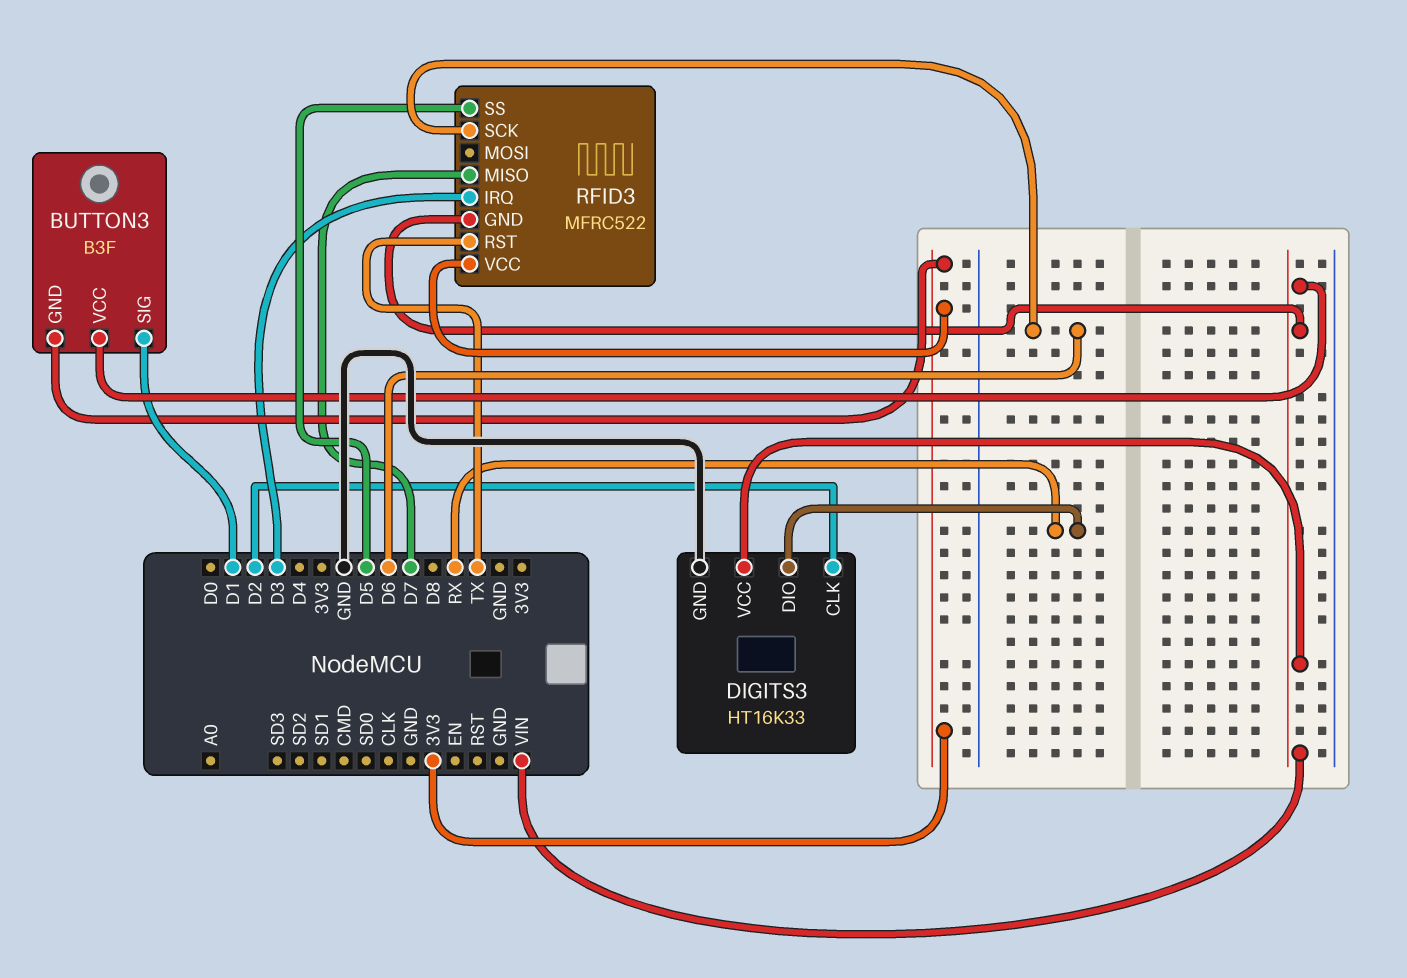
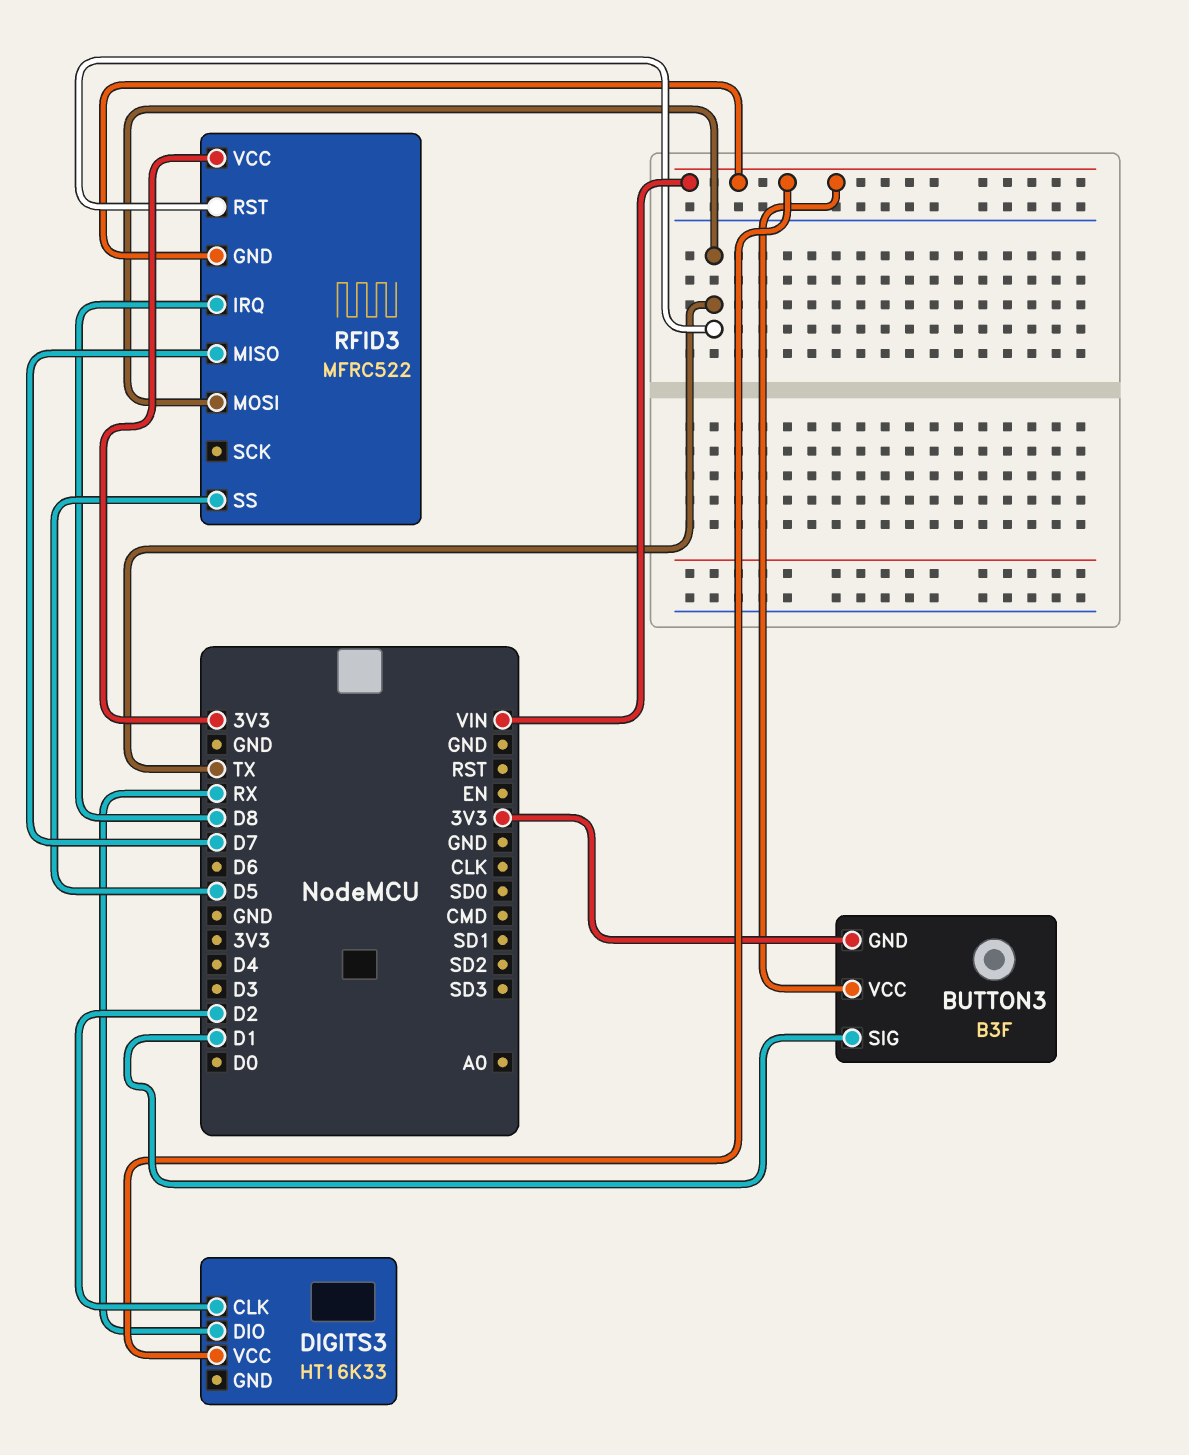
DIGITS3 pin GND: GND -> none
RFID3 pin IRQ: D3 -> D8
RFID3 pin MOSI: none -> TX
RFID3 pin SCK: D6 -> none

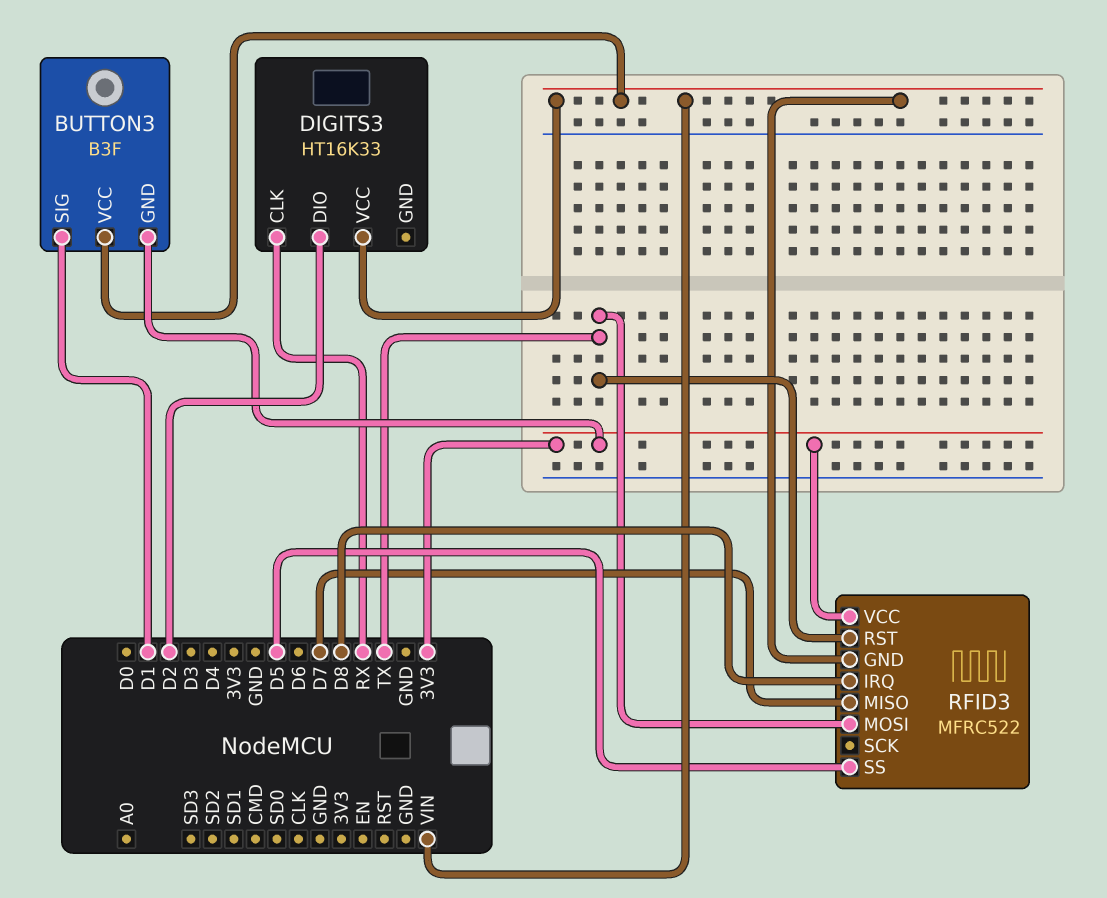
DIGITS3 pin CLK: D2 -> RX
DIGITS3 pin DIO: RX -> D2

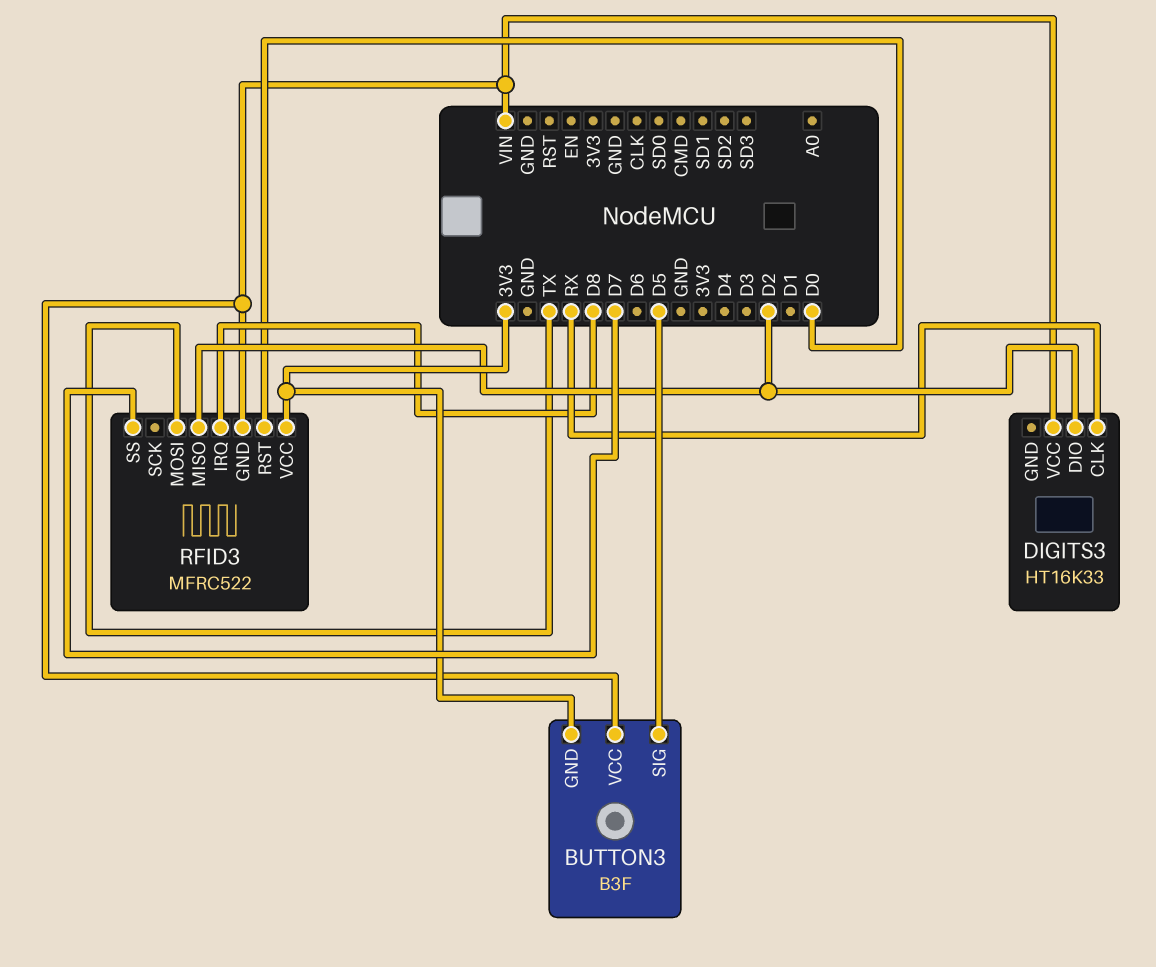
BUTTON3 pin SIG: D1 -> D5
RFID3 pin MISO: D7 -> D2
RFID3 pin RST: TX -> D0
RFID3 pin SS: D5 -> D7

